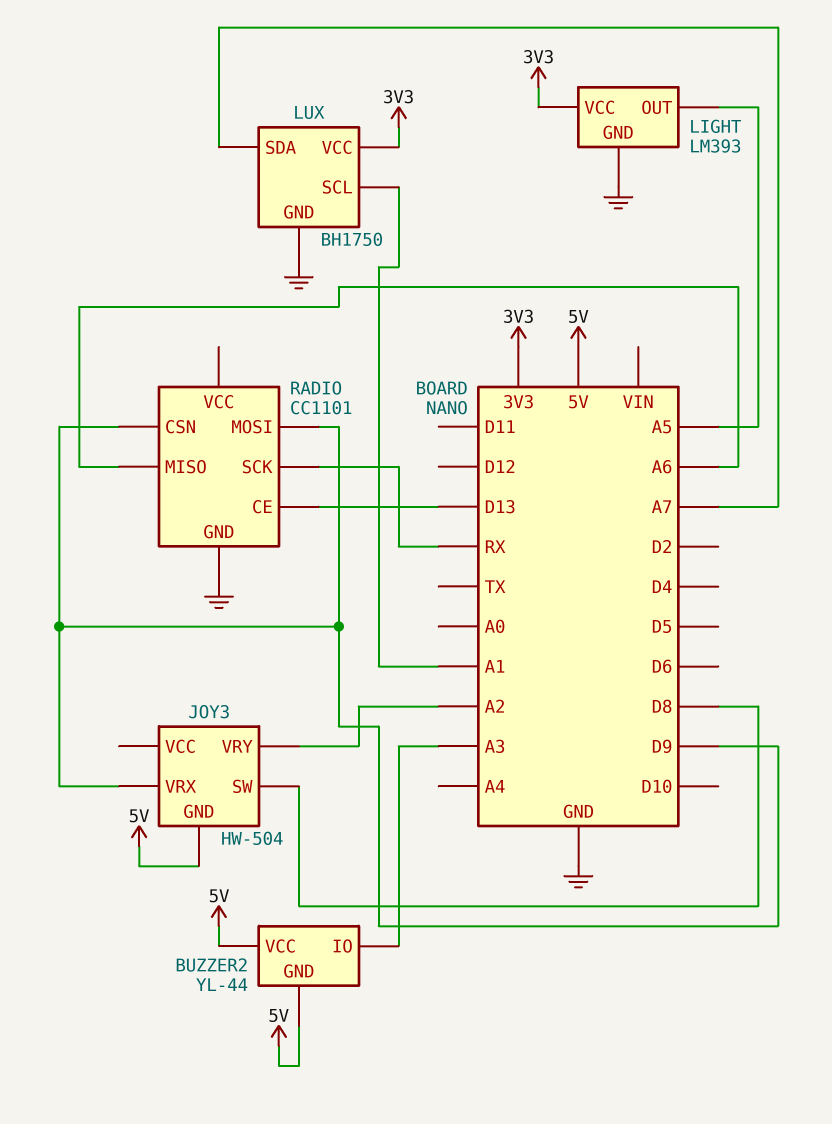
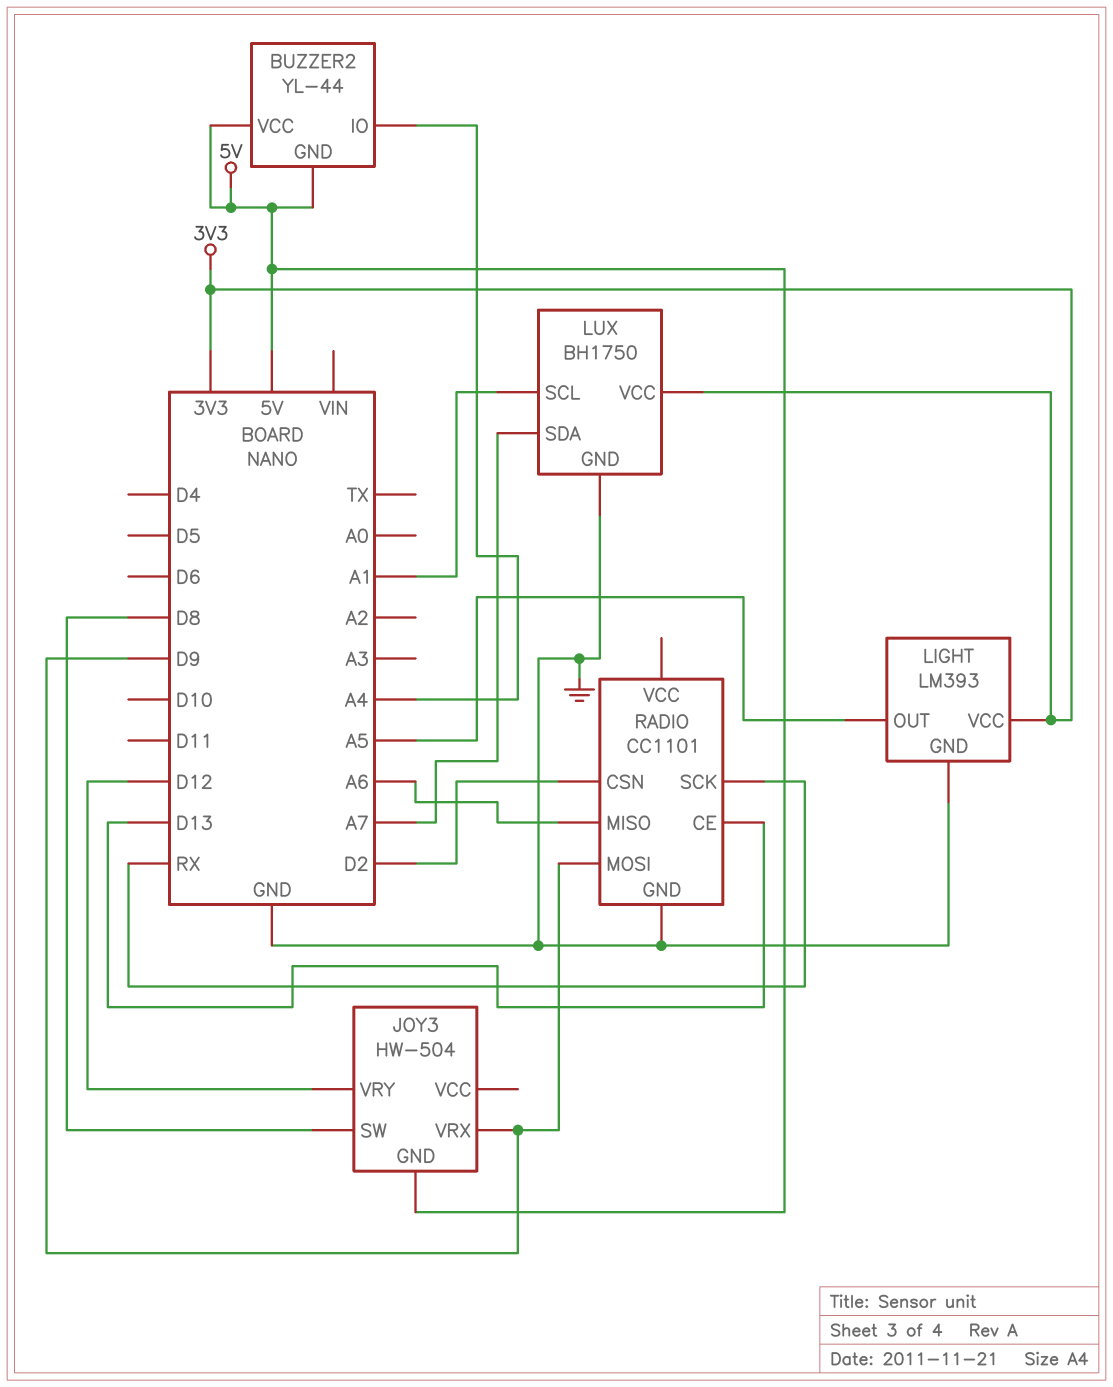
BUZZER2 pin IO: A3 -> A4
JOY3 pin VRY: A2 -> D12
RADIO pin CSN: D9 -> D2

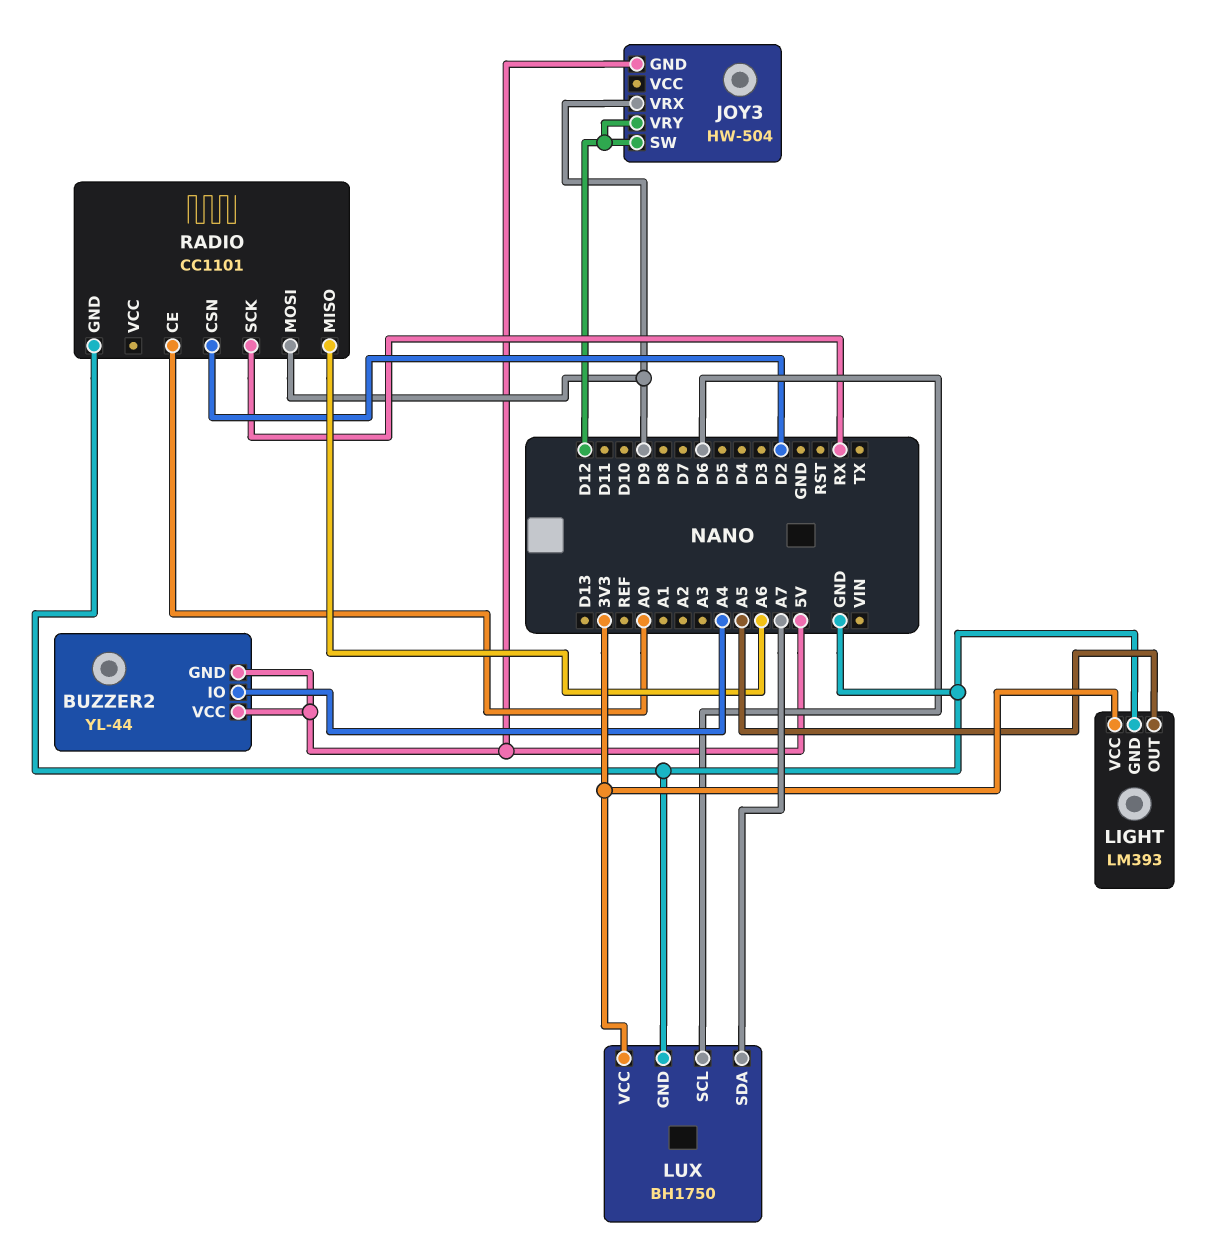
JOY3 pin SW: D8 -> D12
LUX pin SCL: A1 -> D6
RADIO pin CE: D13 -> A0

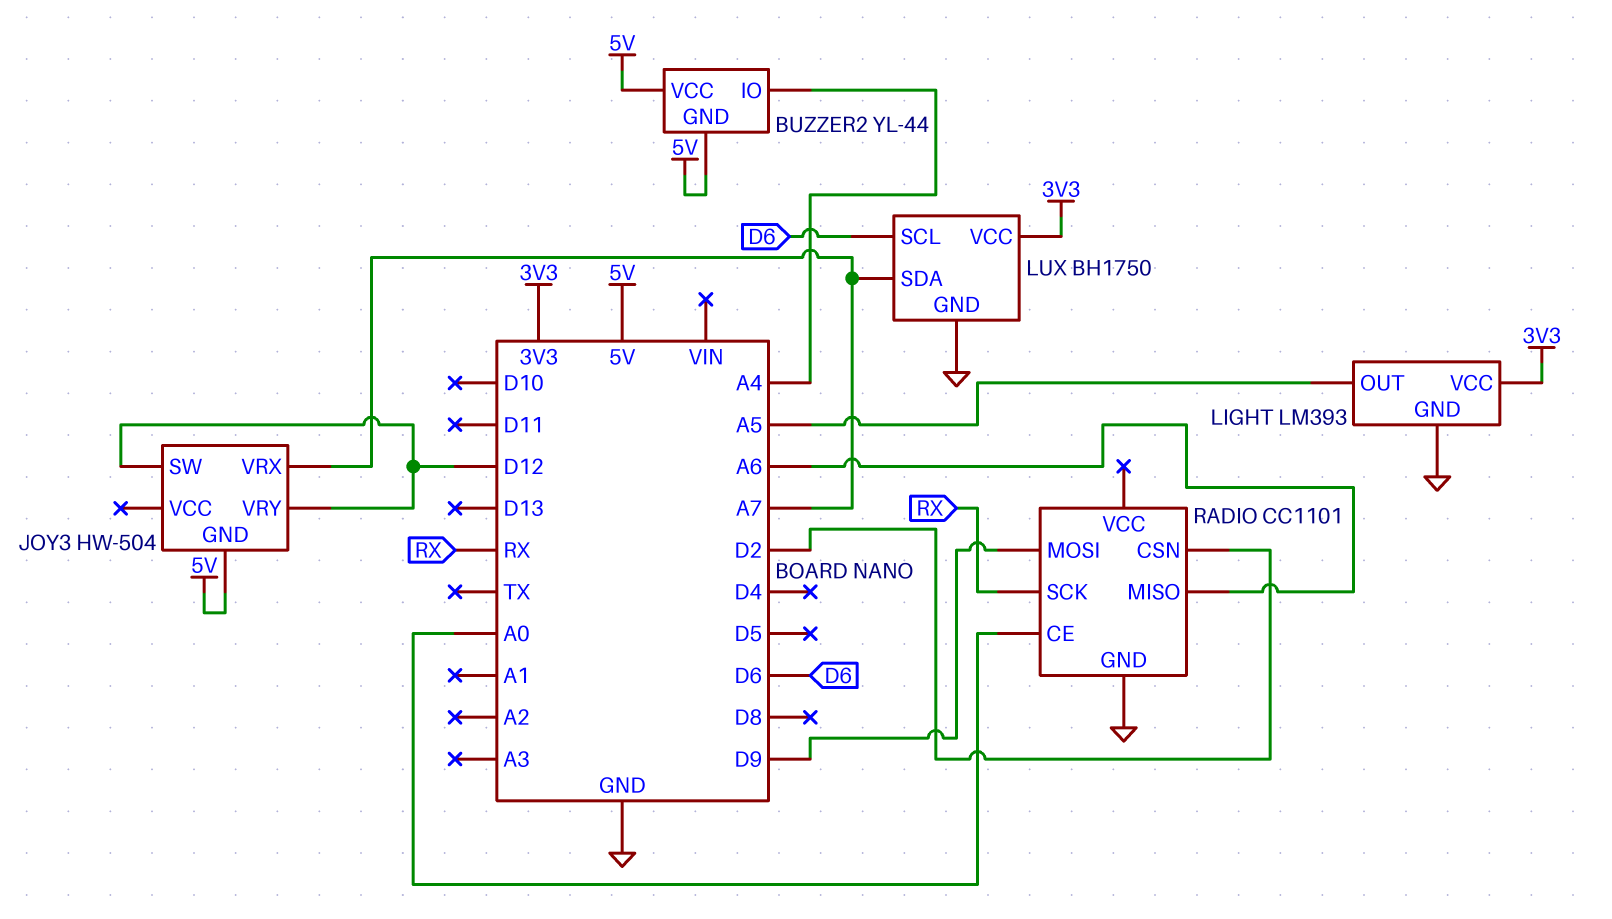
JOY3 pin VRX: D9 -> A7

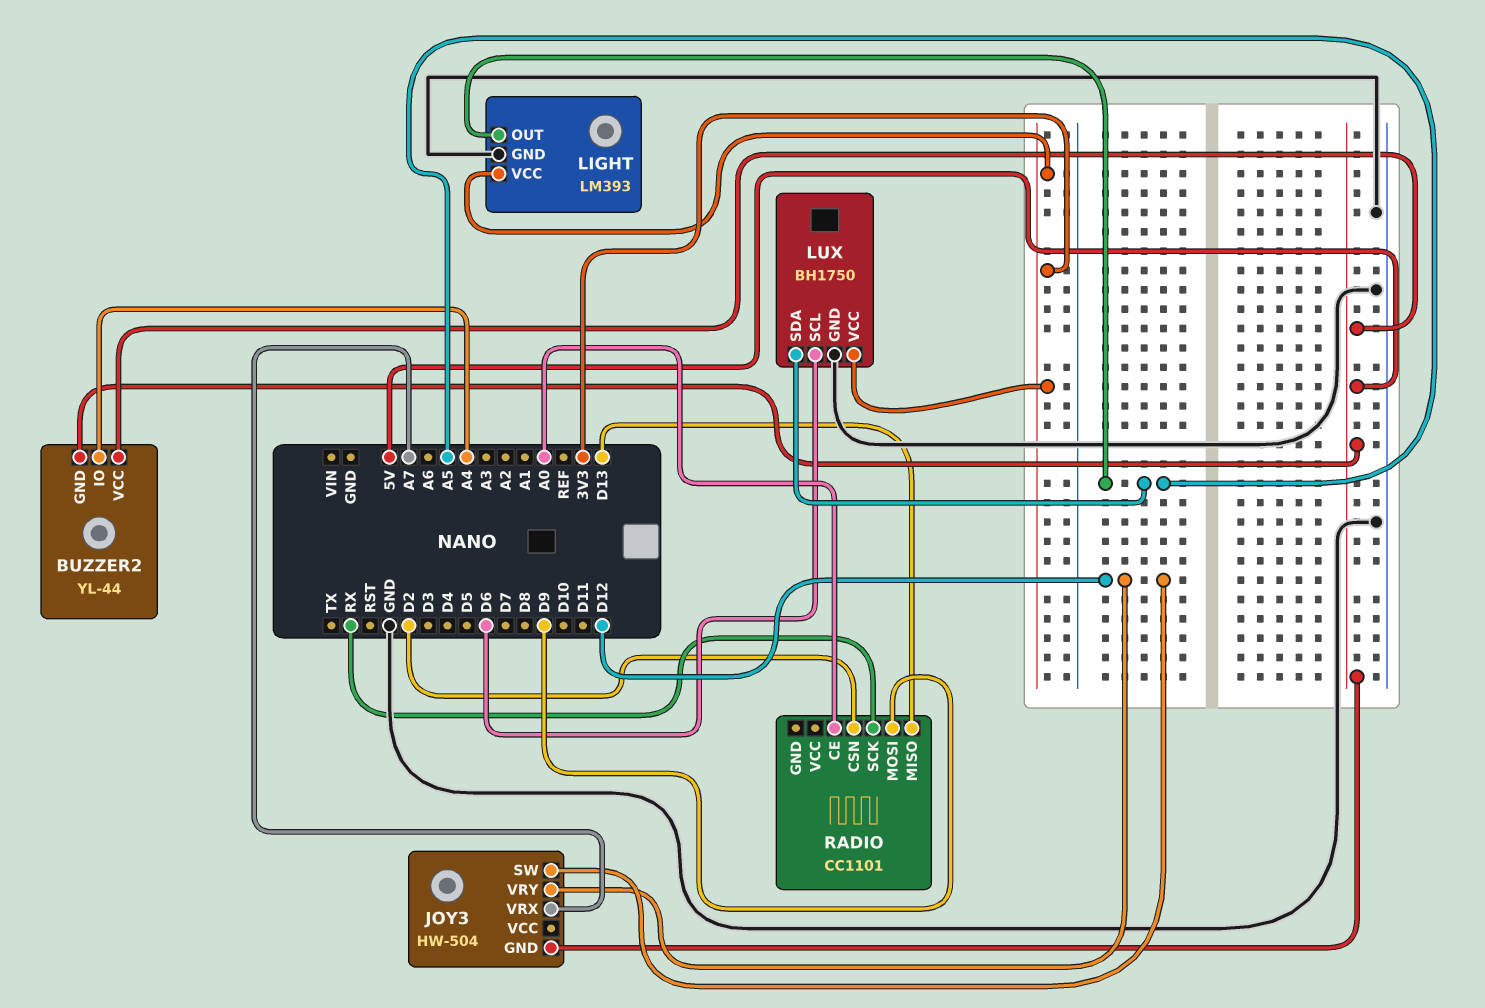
LUX pin SDA: A7 -> A5
RADIO pin GND: GND -> none
RADIO pin MISO: A6 -> D13

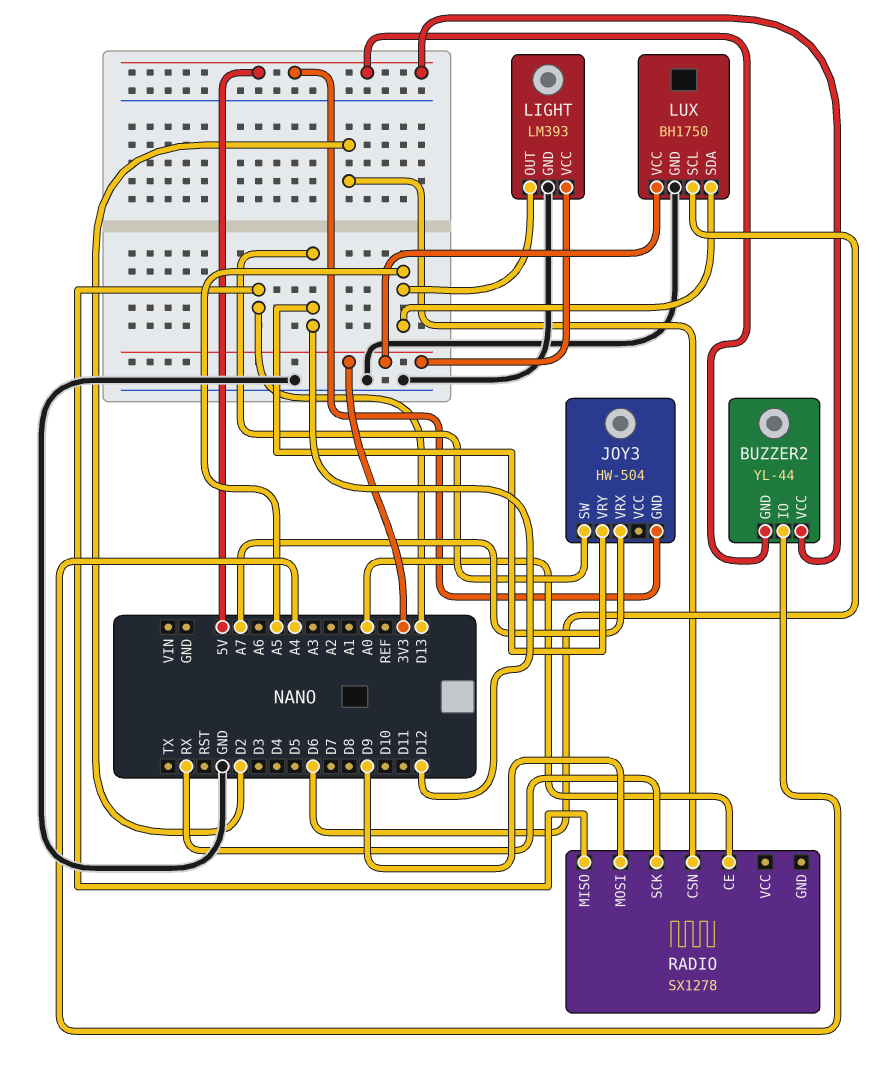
RADIO: CC1101 -> SX1278

